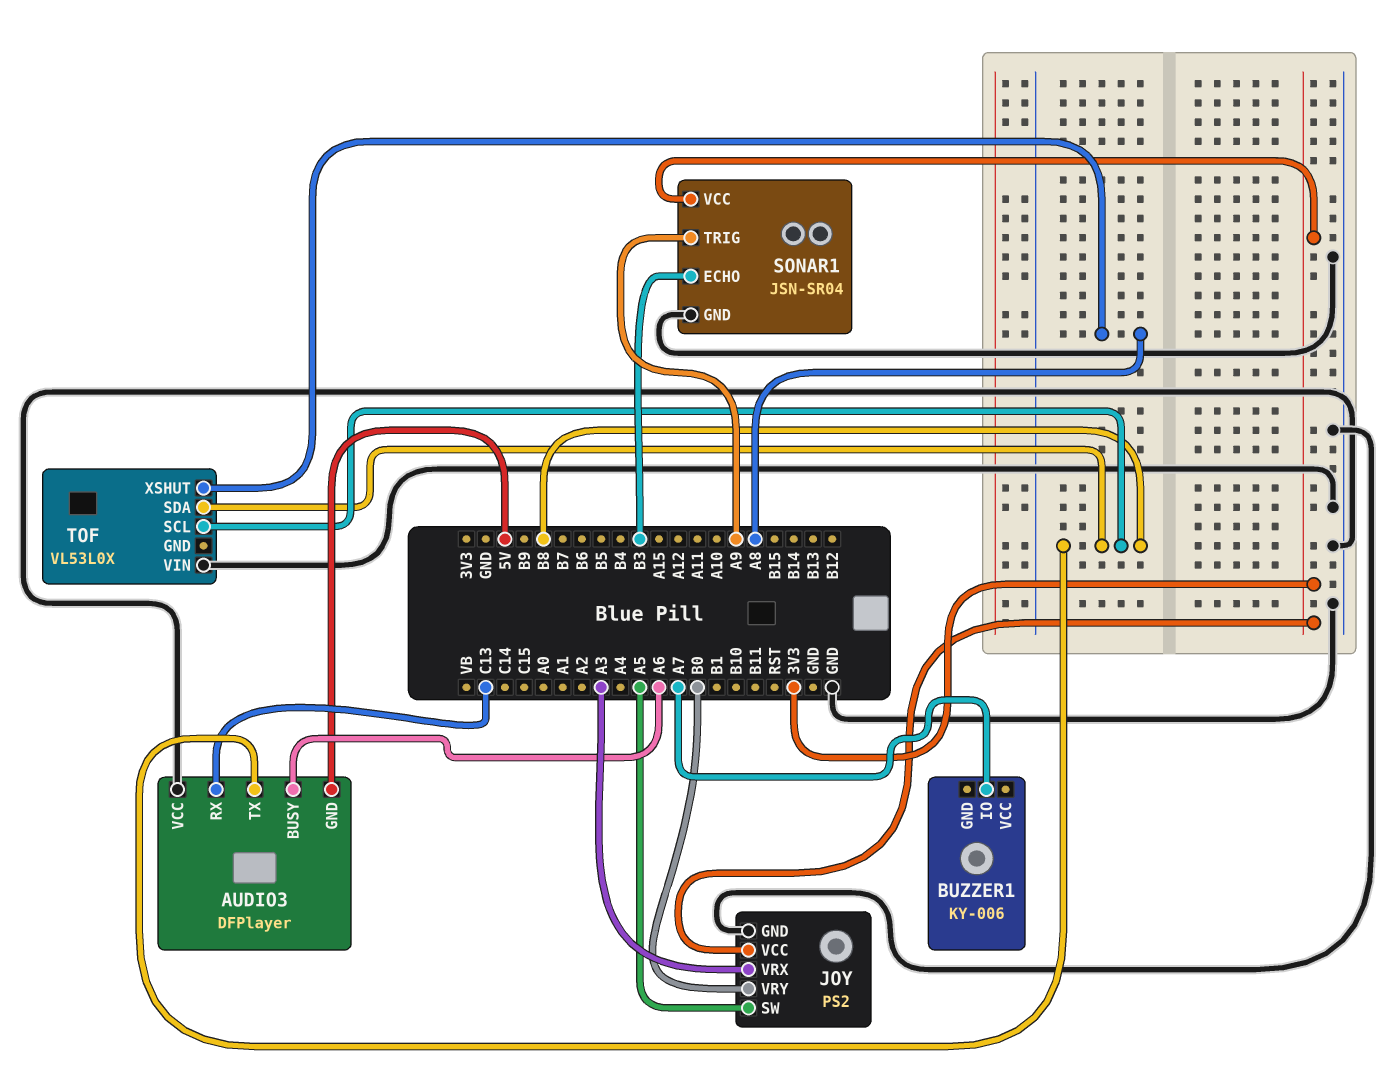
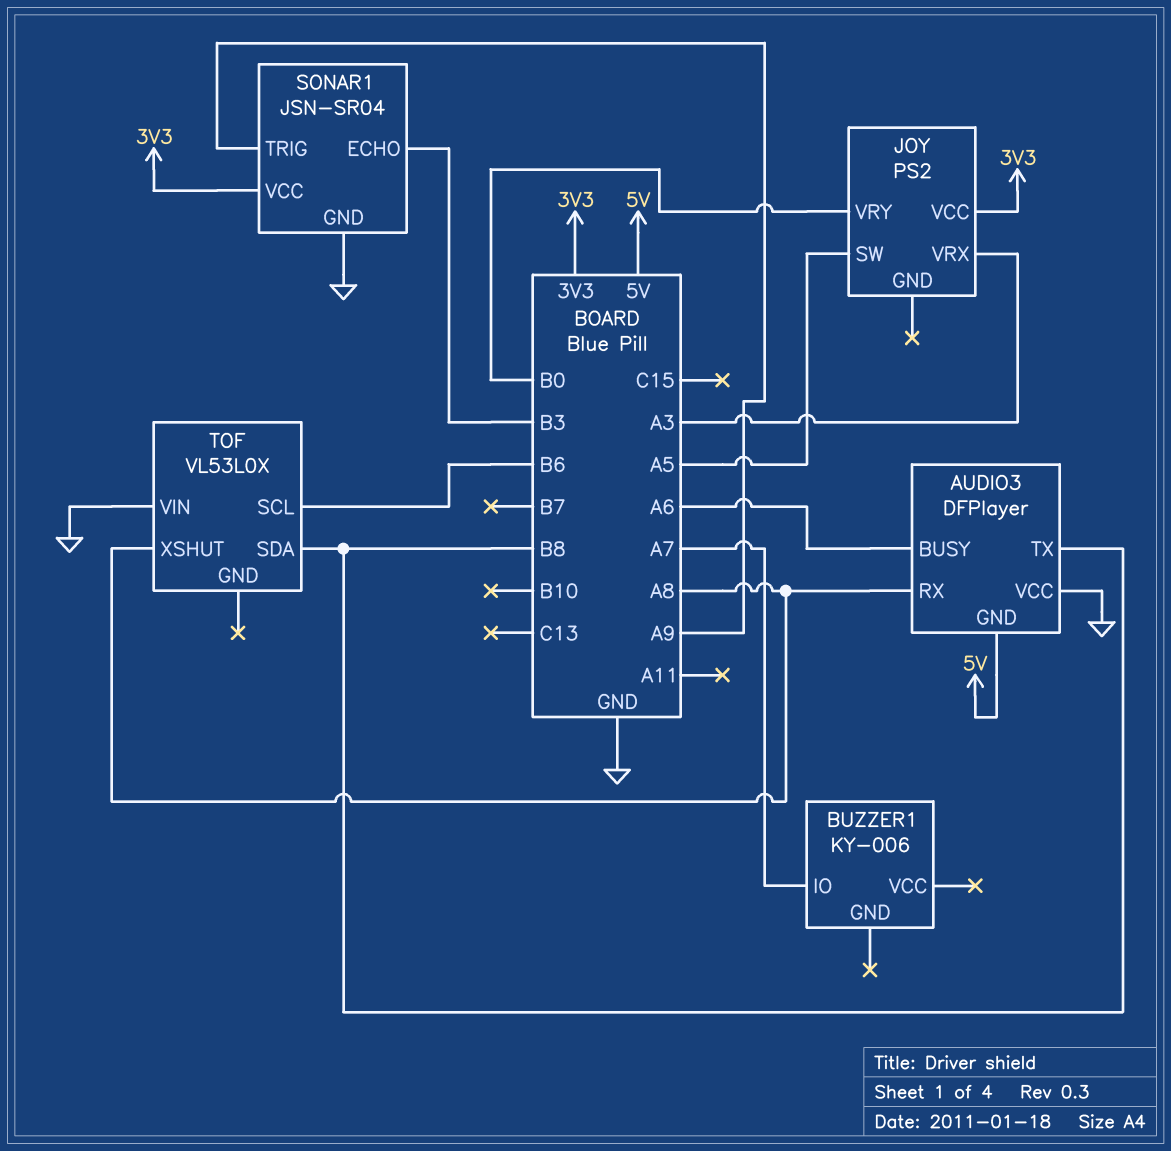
AUDIO3 pin RX: C13 -> A8
JOY pin GND: GND -> none
TOF pin SCL: B8 -> B6

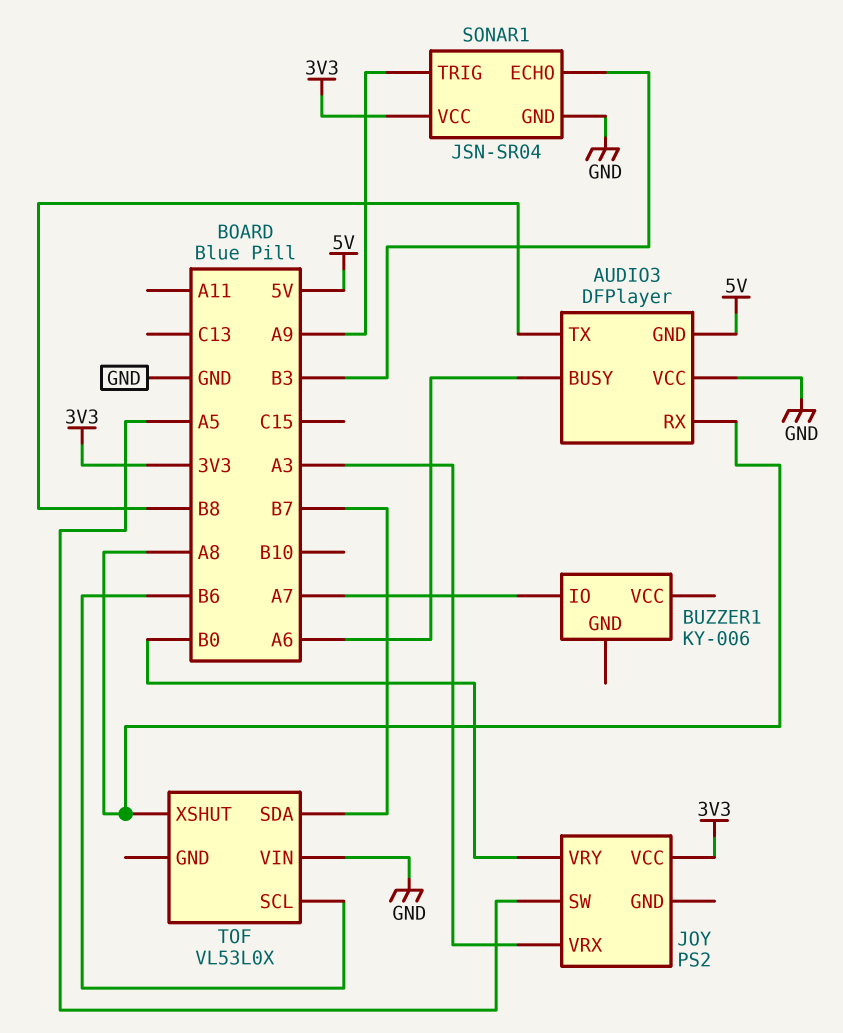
TOF pin SDA: B8 -> B7

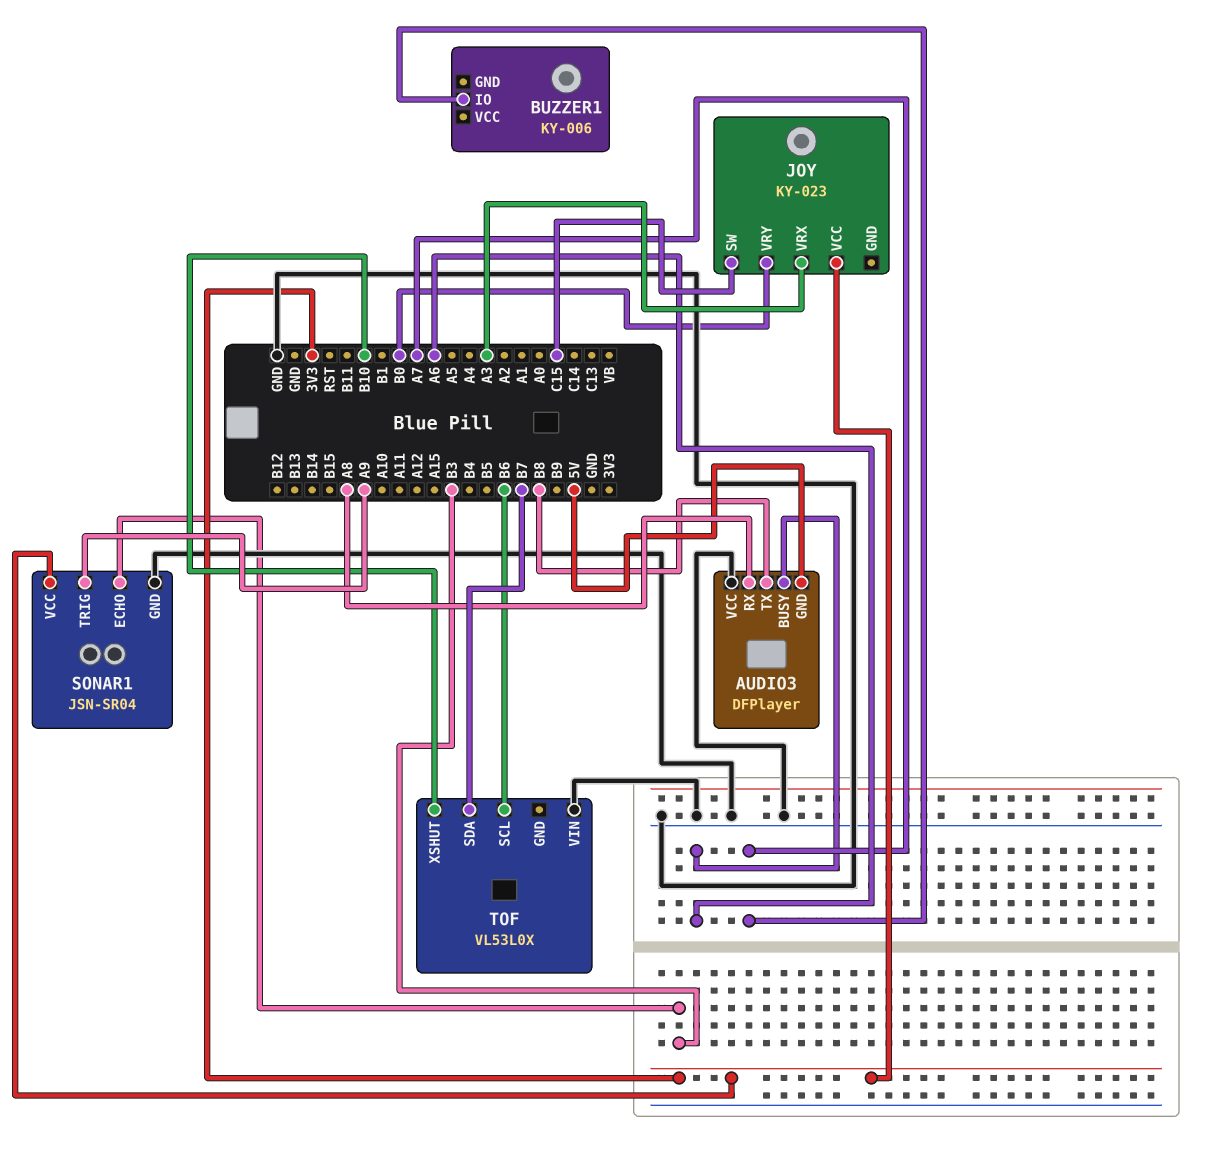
JOY: PS2 -> KY-023
JOY pin SW: A5 -> C15
TOF pin XSHUT: A8 -> B10

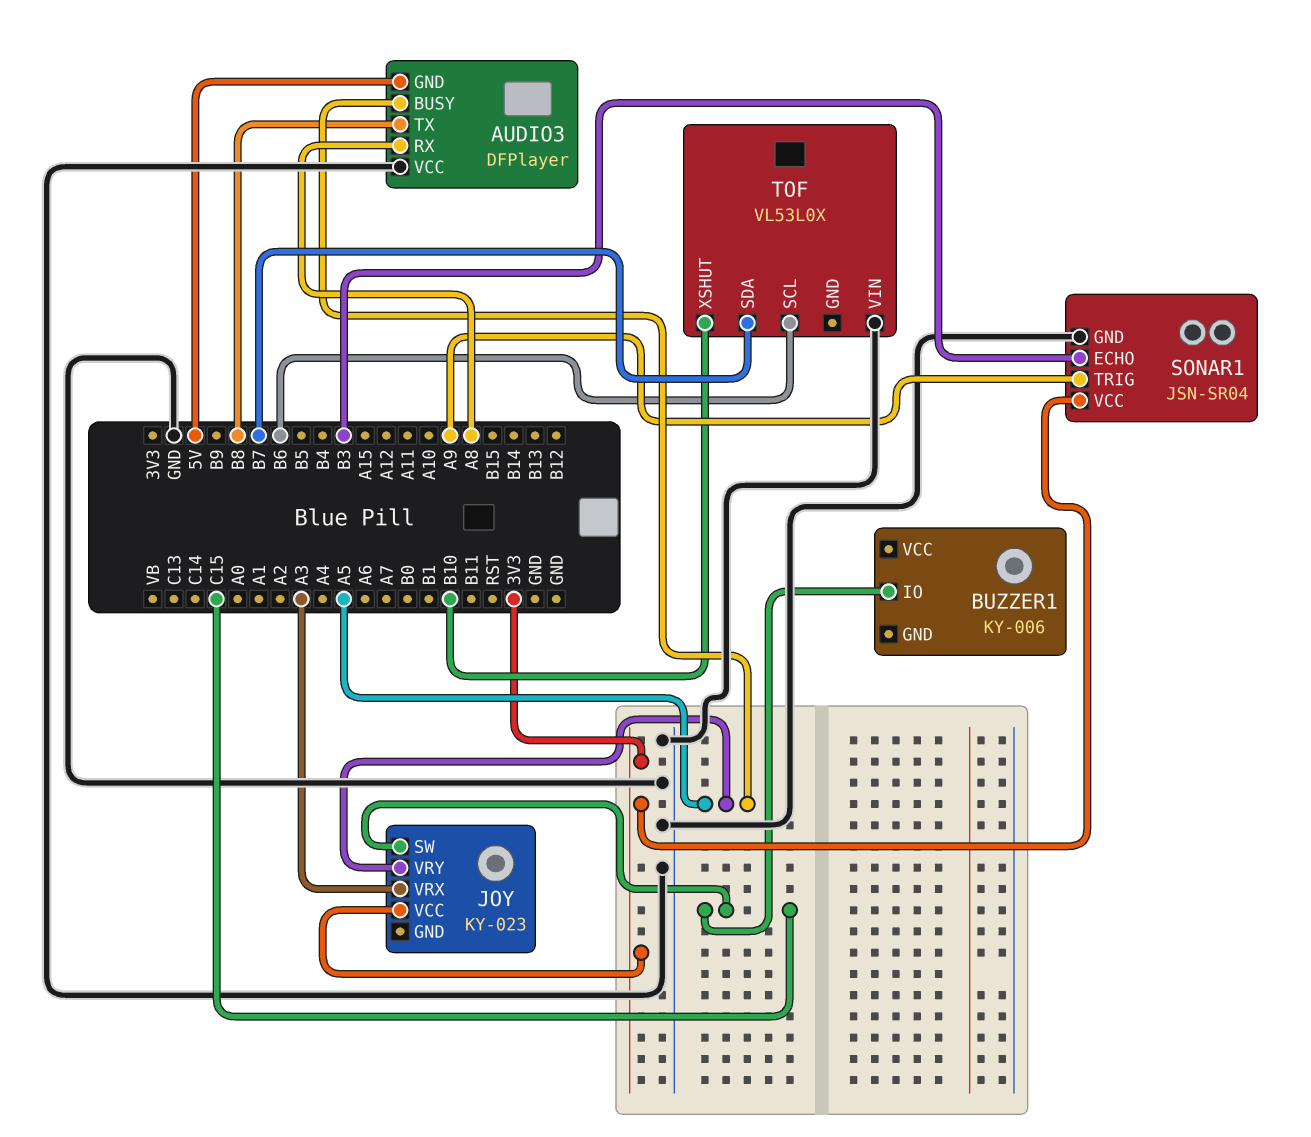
AUDIO3 pin BUSY: A6 -> A5
BUZZER1 pin IO: A7 -> C15
JOY pin VRY: B0 -> A5

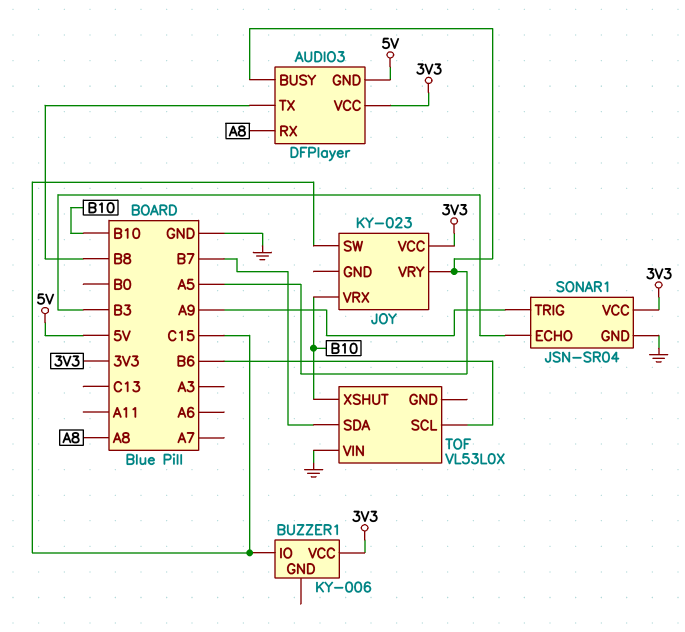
AUDIO3 pin VCC: GND -> 3V3
BUZZER1 pin VCC: none -> 3V3
JOY pin VRX: A3 -> B10

